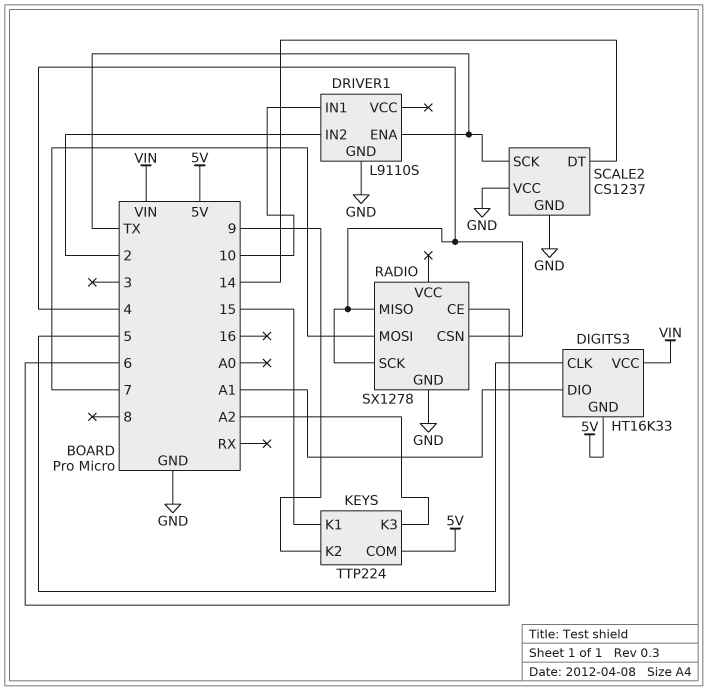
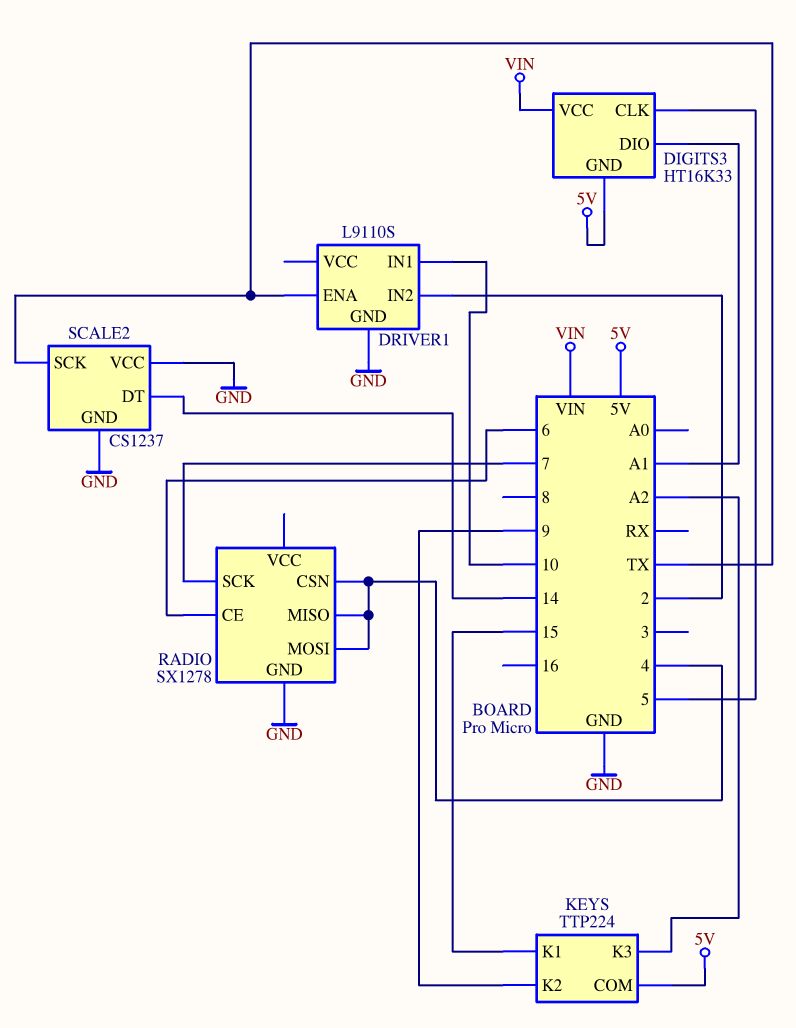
RADIO pin MOSI: 7 -> 4
RADIO pin SCK: 4 -> 7

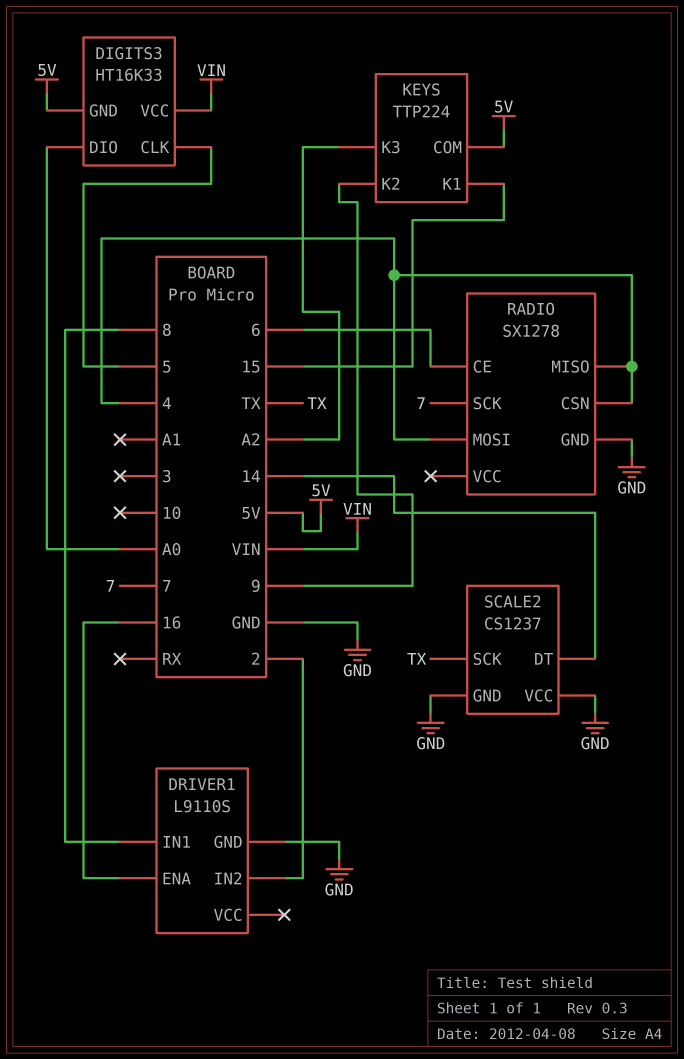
DIGITS3 pin DIO: A1 -> A0
DRIVER1 pin ENA: TX -> 16
DRIVER1 pin IN1: 10 -> 8

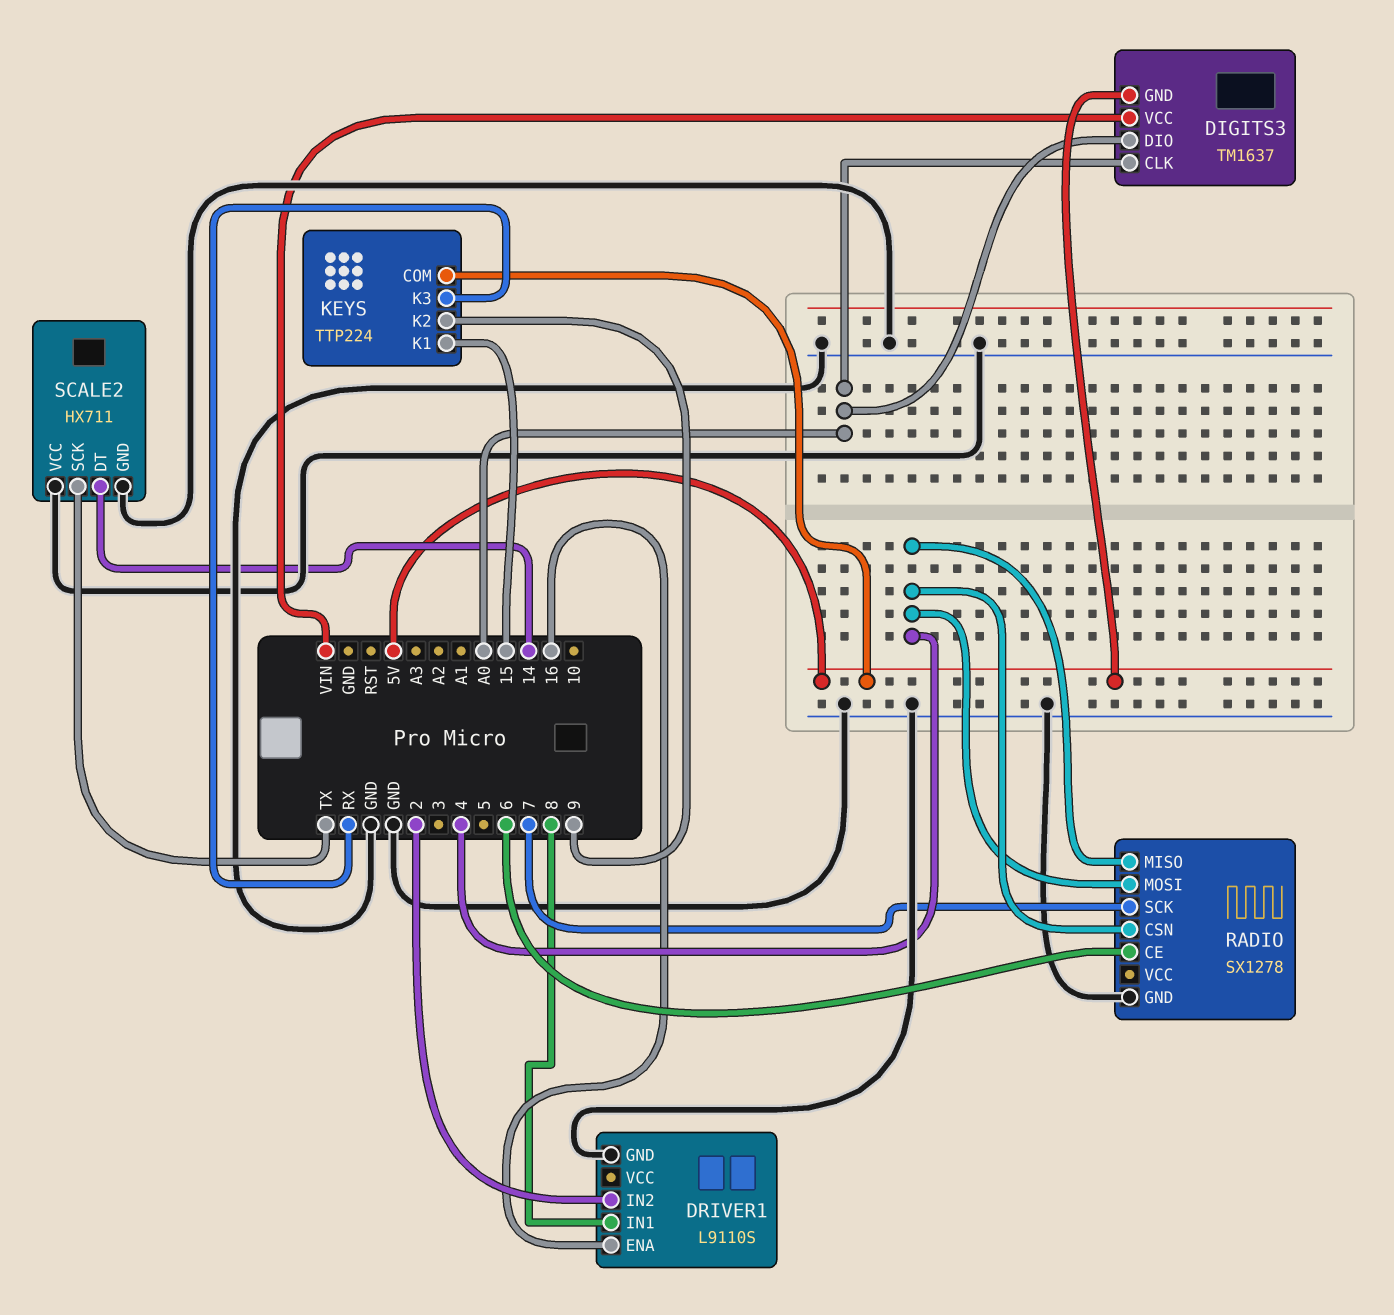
DIGITS3: HT16K33 -> TM1637
DIGITS3 pin CLK: 5 -> A0
KEYS pin K3: A2 -> RX
SCALE2: CS1237 -> HX711

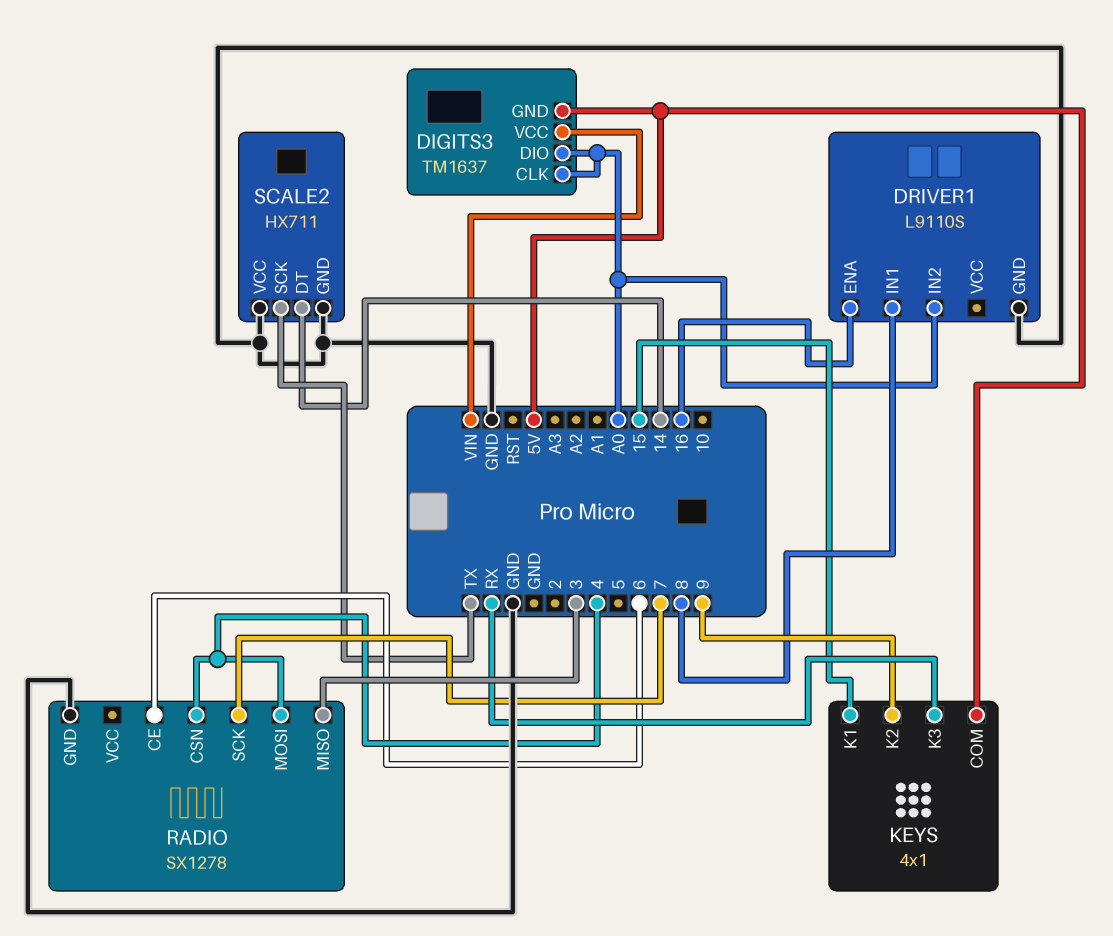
DRIVER1 pin IN2: 2 -> A0
KEYS: TTP224 -> 4x1
RADIO pin MISO: 4 -> 3

